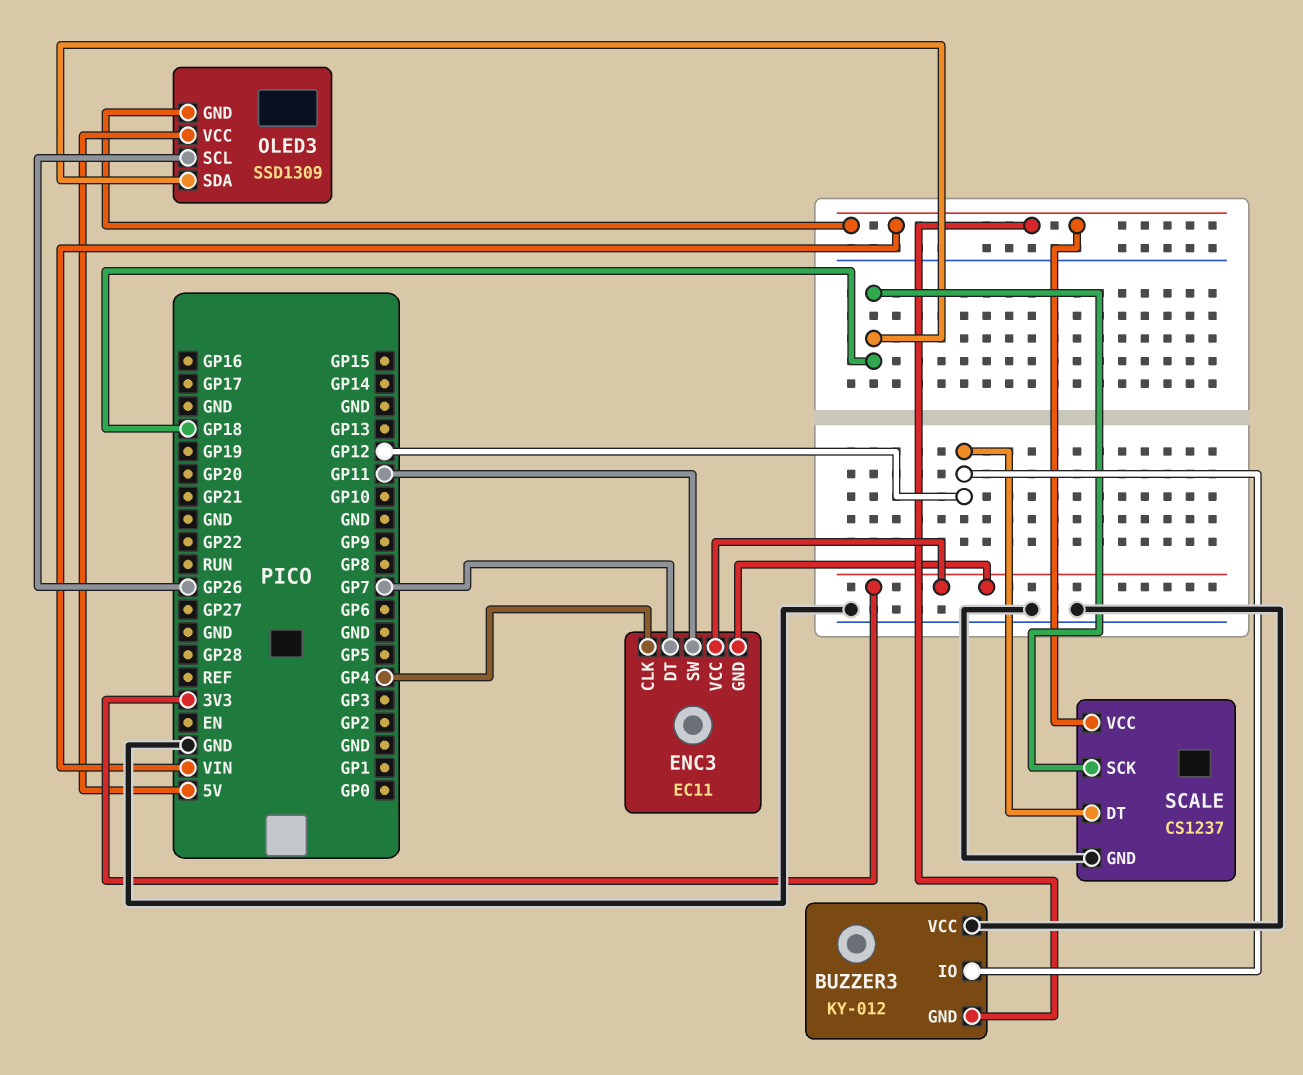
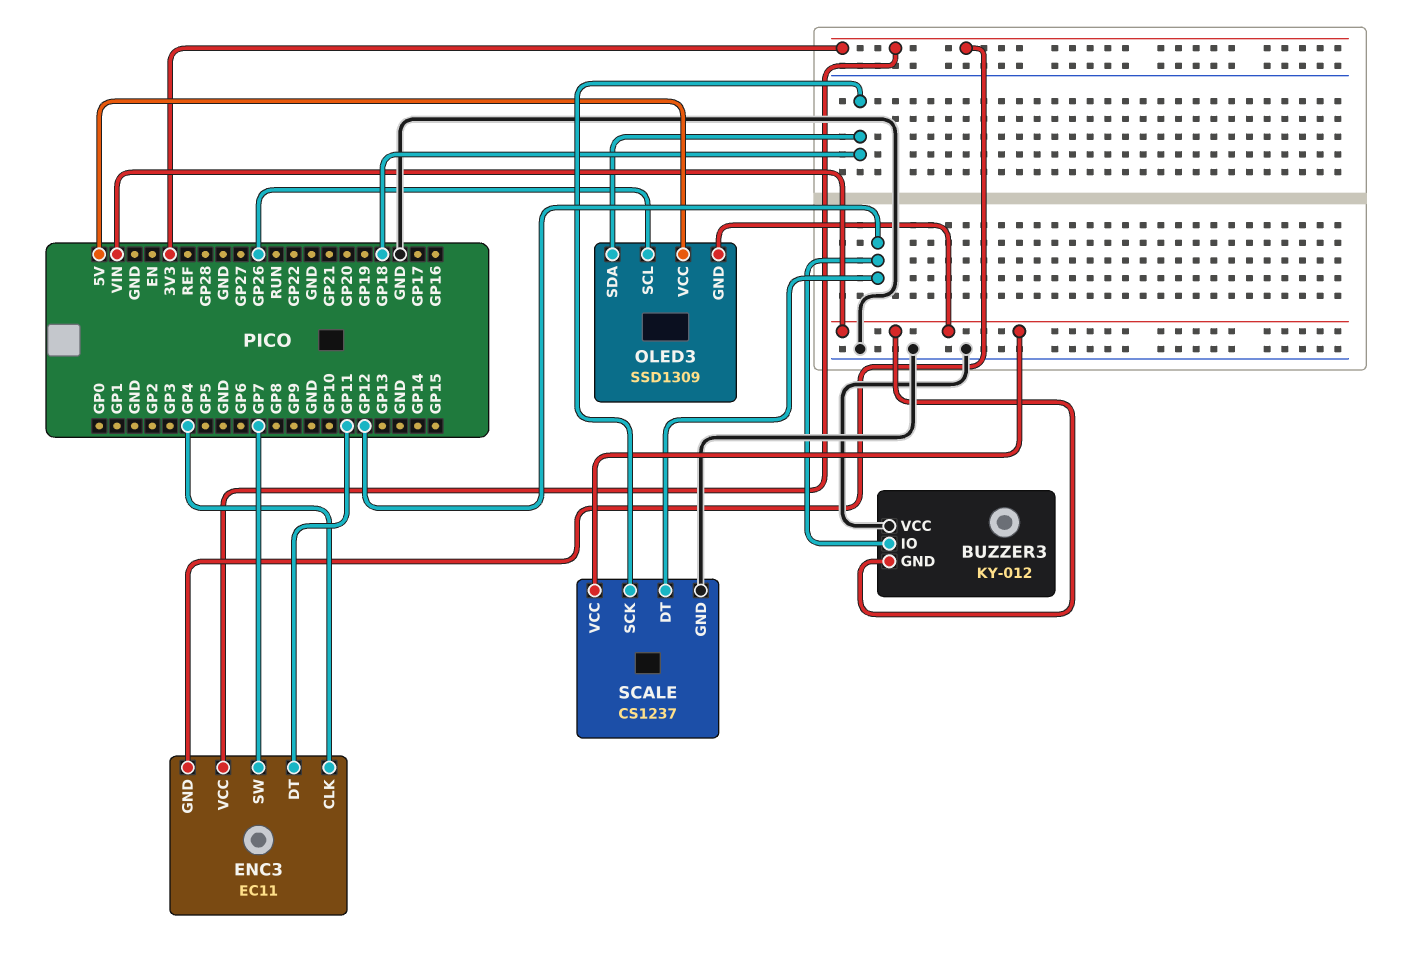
ENC3 pin DT: GP7 -> GP11
ENC3 pin SW: GP11 -> GP7

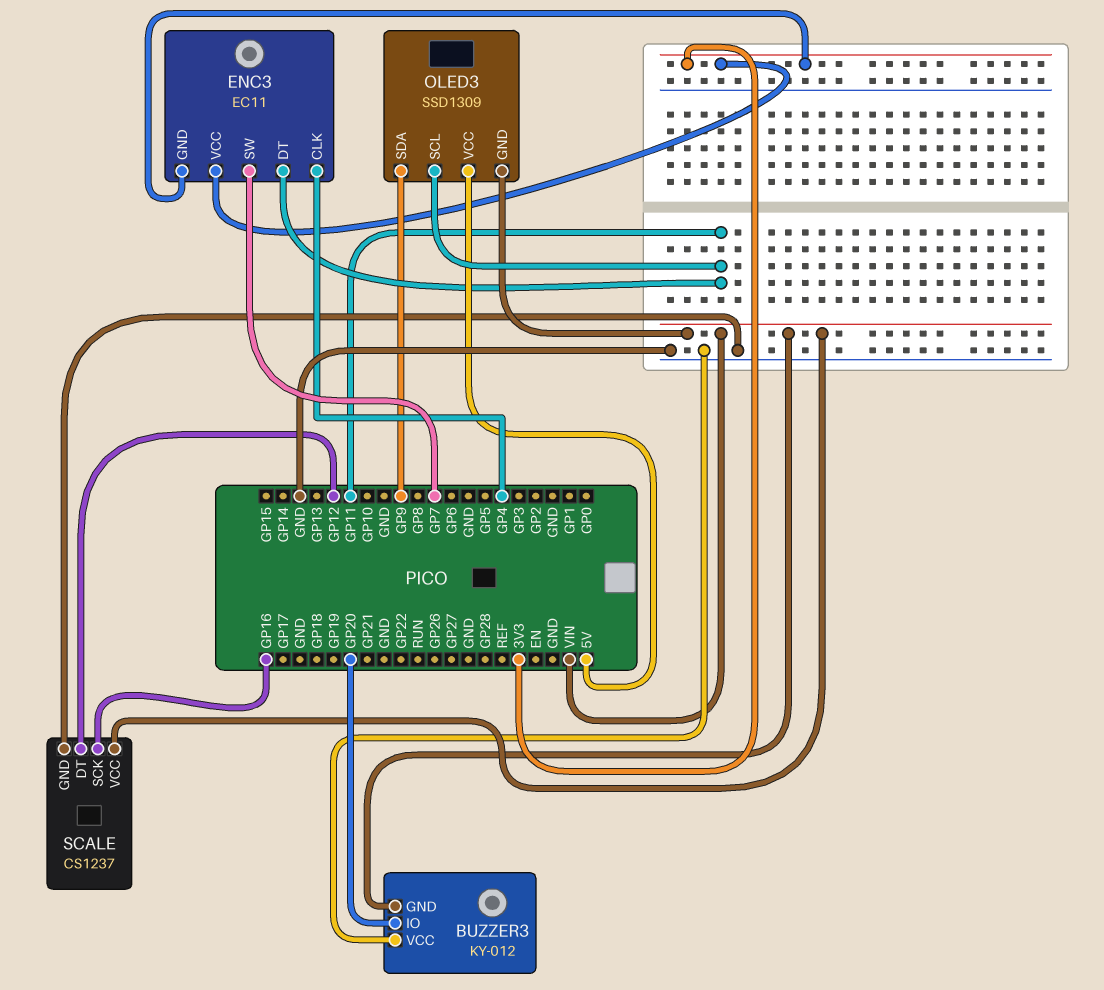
BUZZER3 pin IO: GP12 -> GP20
OLED3 pin SCL: GP26 -> GP11
OLED3 pin SDA: GP18 -> GP9
SCALE pin SCK: GP18 -> GP16

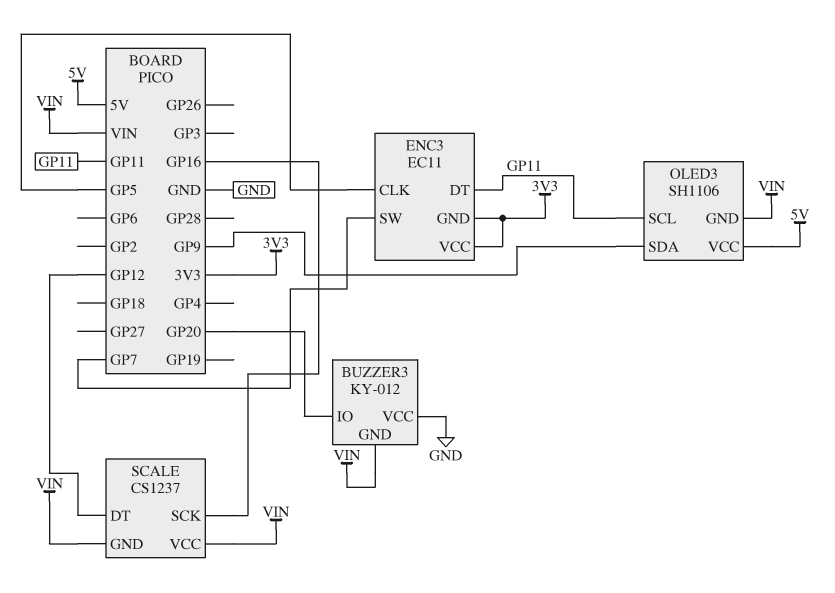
ENC3 pin CLK: GP4 -> GP5
OLED3: SSD1309 -> SH1106
SCALE pin GND: GND -> VIN

